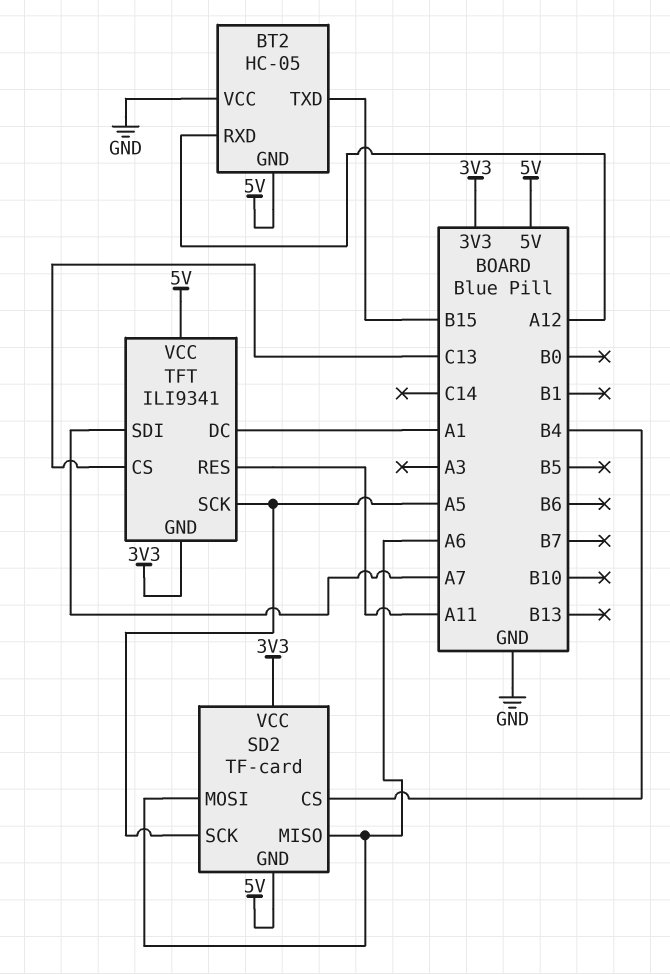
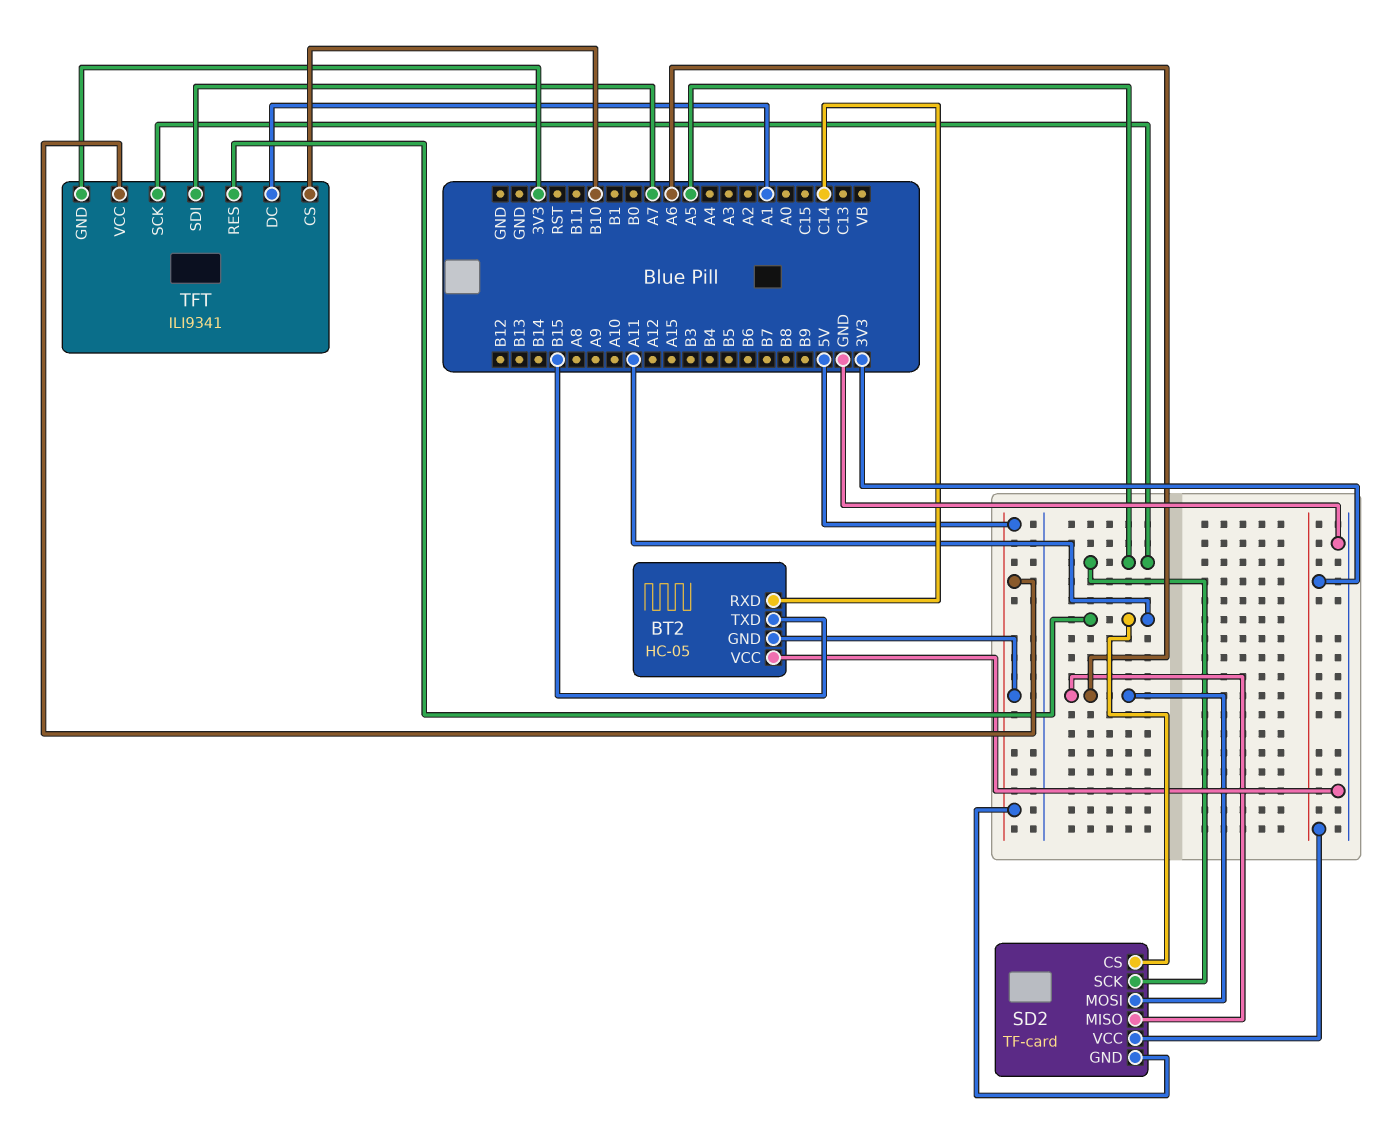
BT2 pin RXD: A12 -> C14
SD2 pin CS: B4 -> A11
TFT pin CS: C13 -> B10

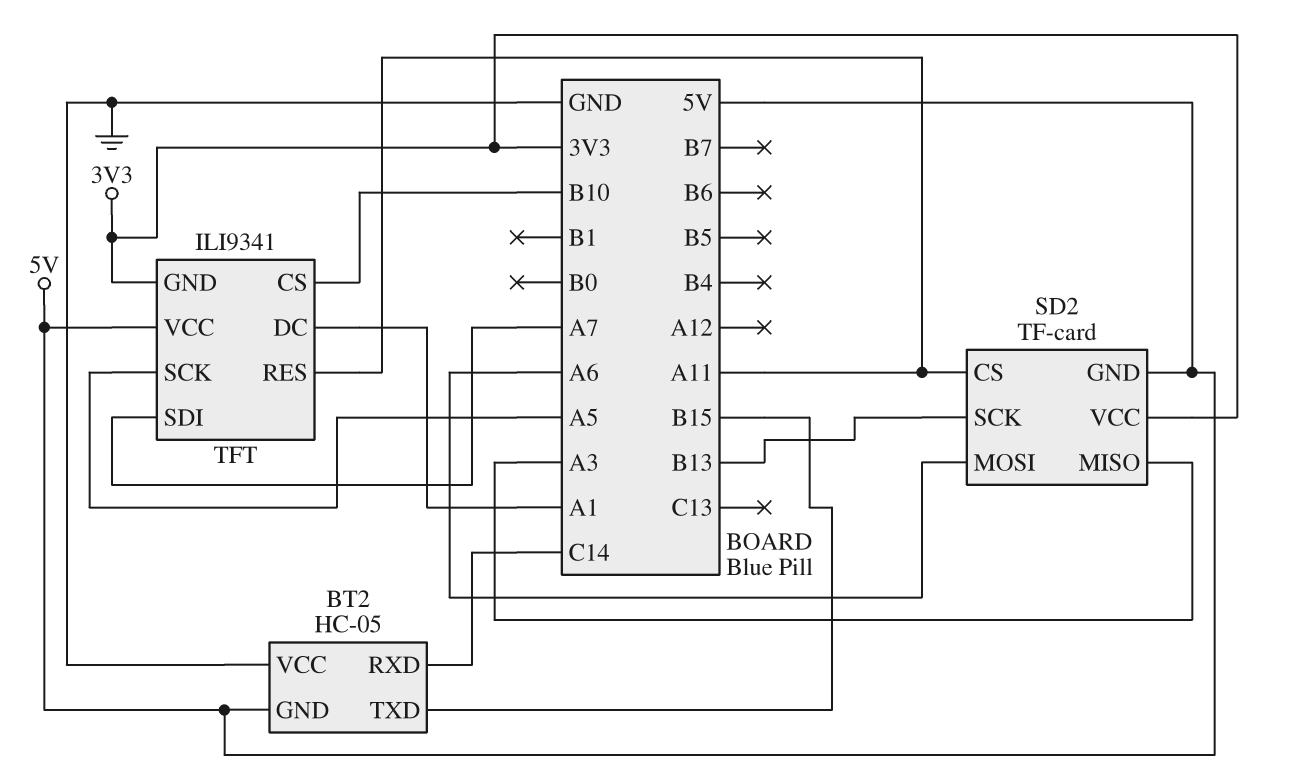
SD2 pin MISO: A6 -> A3
SD2 pin SCK: A5 -> B13

